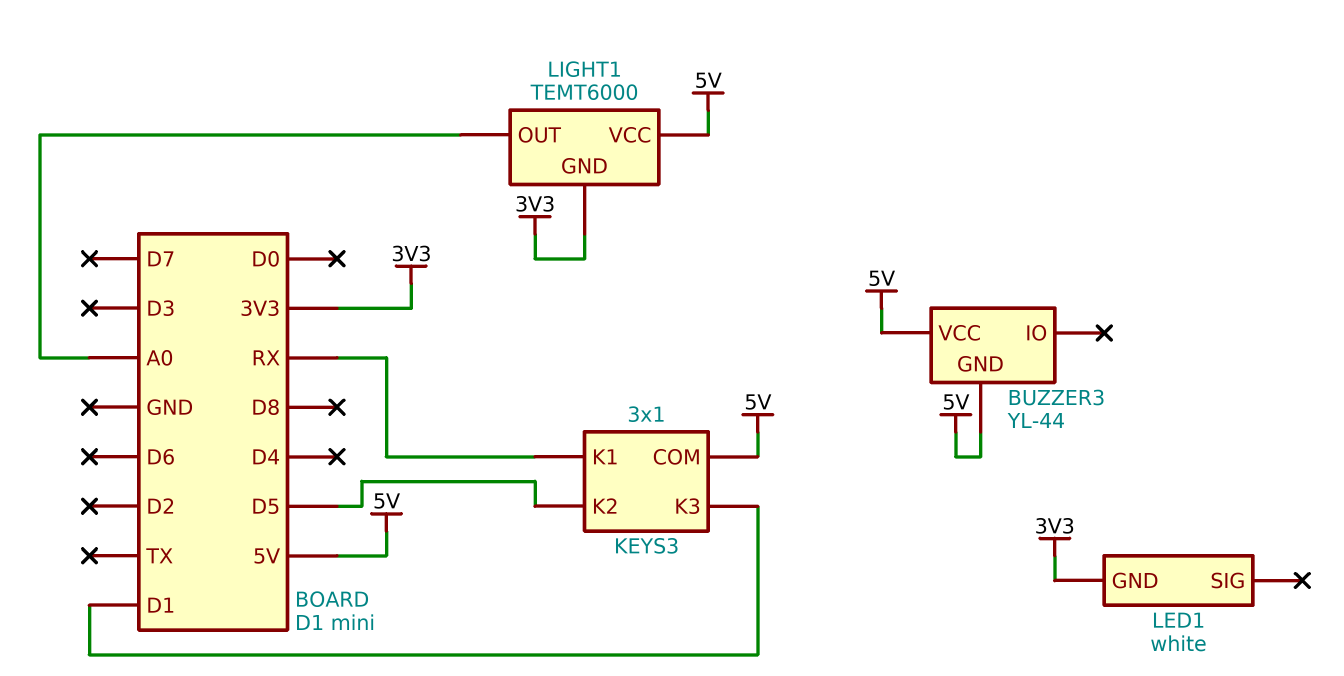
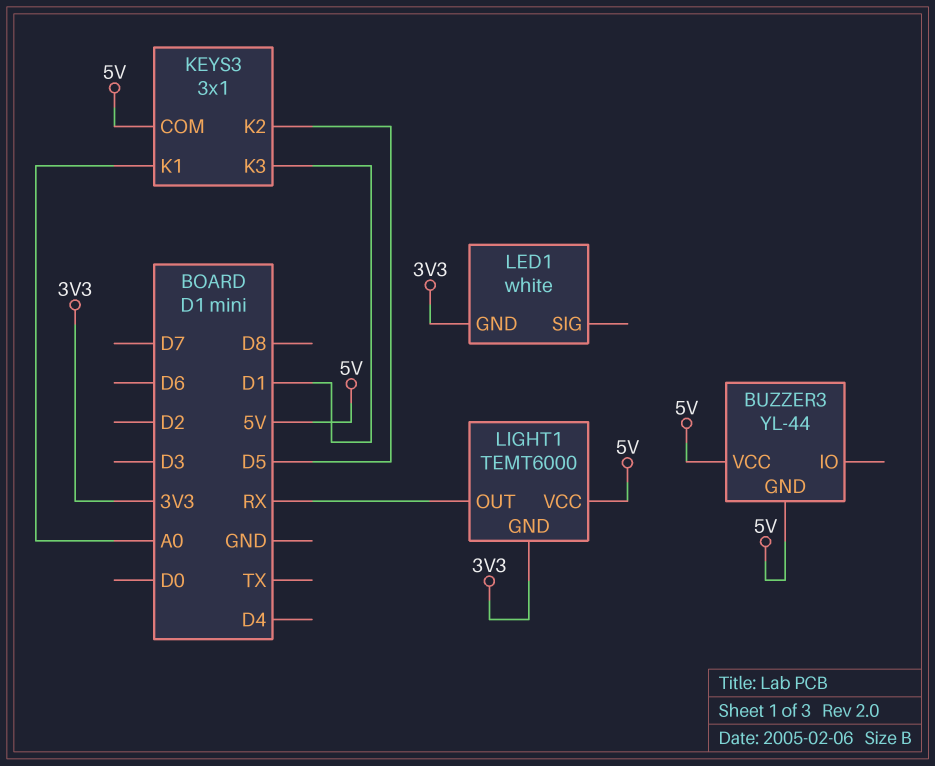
KEYS3 pin K1: RX -> A0
LIGHT1 pin OUT: A0 -> RX

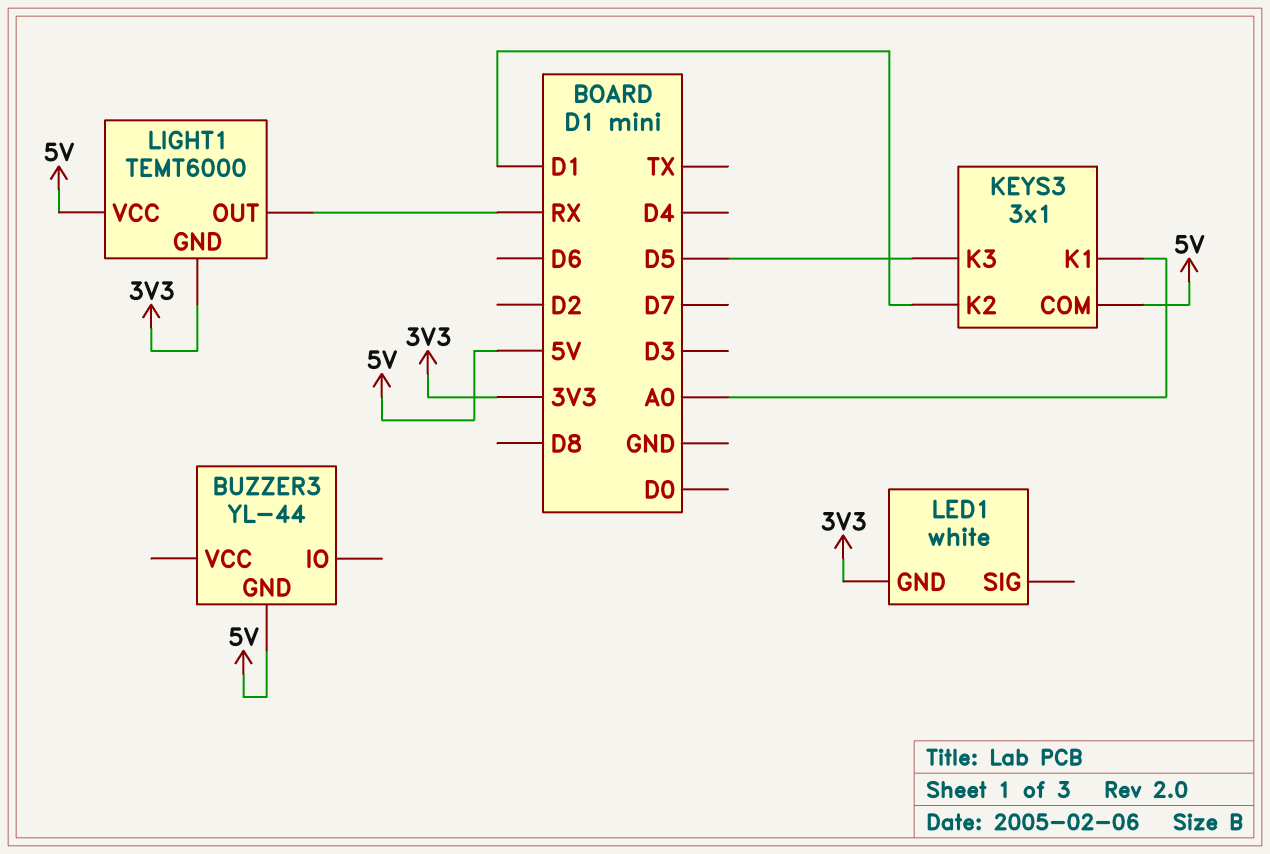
BUZZER3 pin VCC: 5V -> none
KEYS3 pin K2: D5 -> D1
KEYS3 pin K3: D1 -> D5

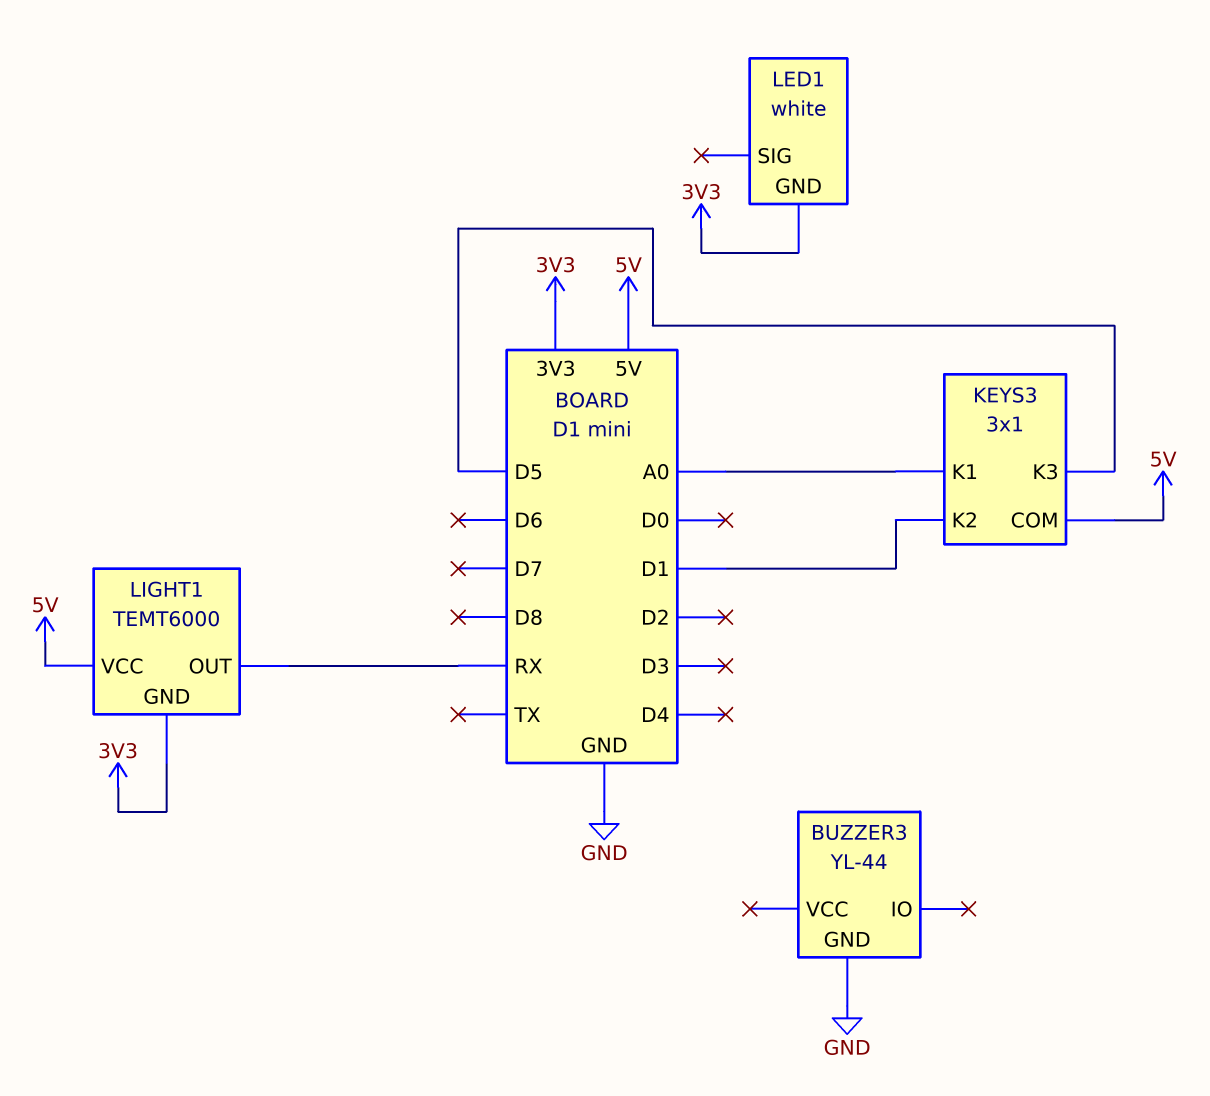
BUZZER3 pin GND: 5V -> GND

